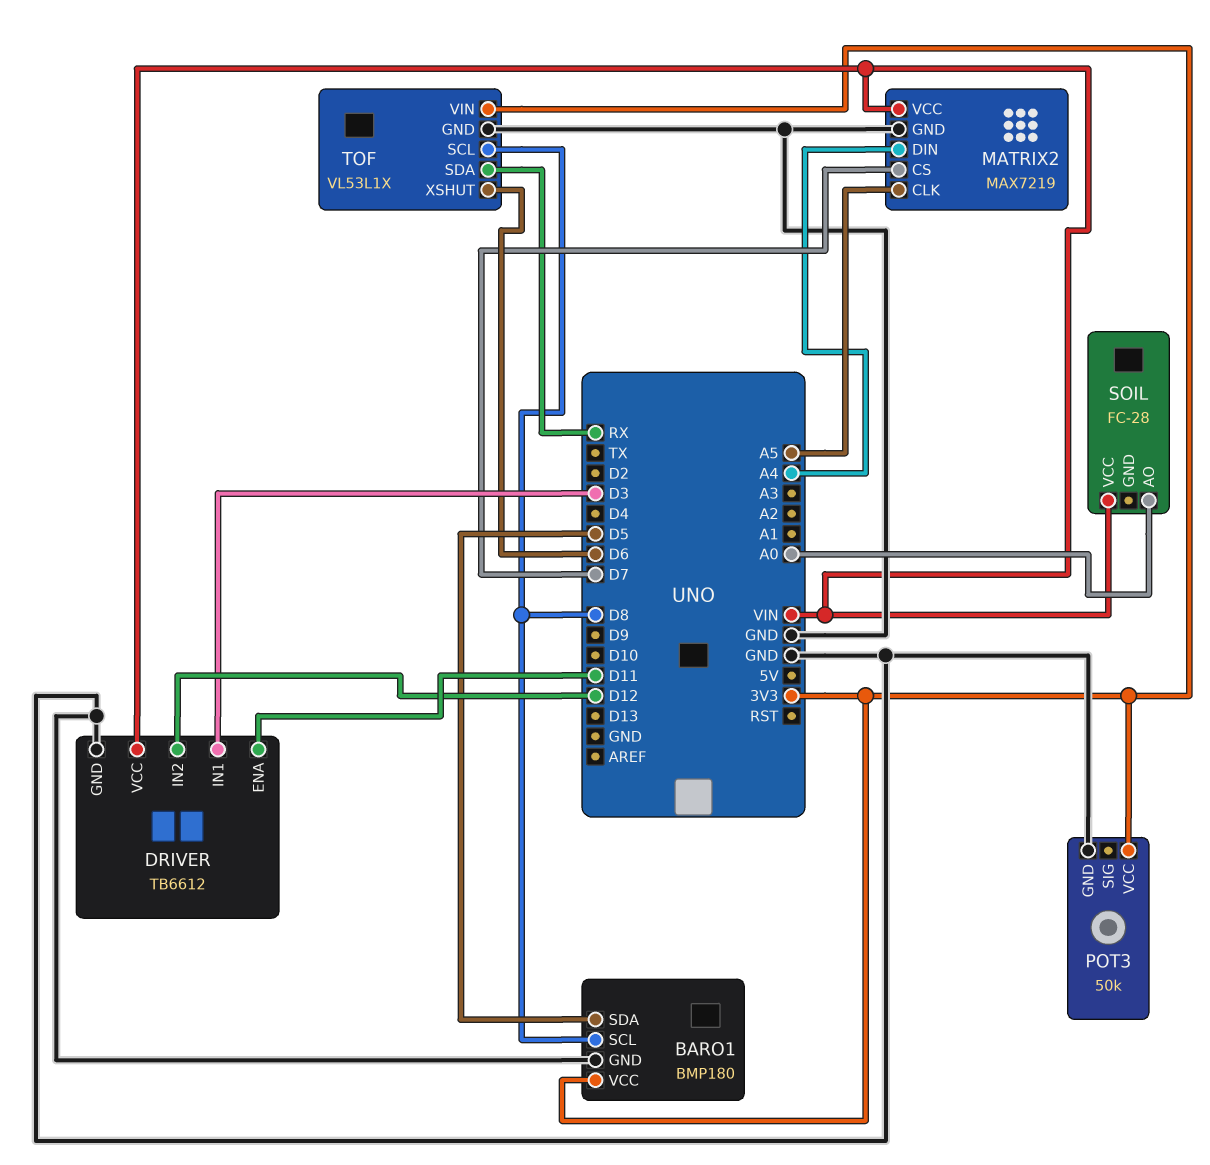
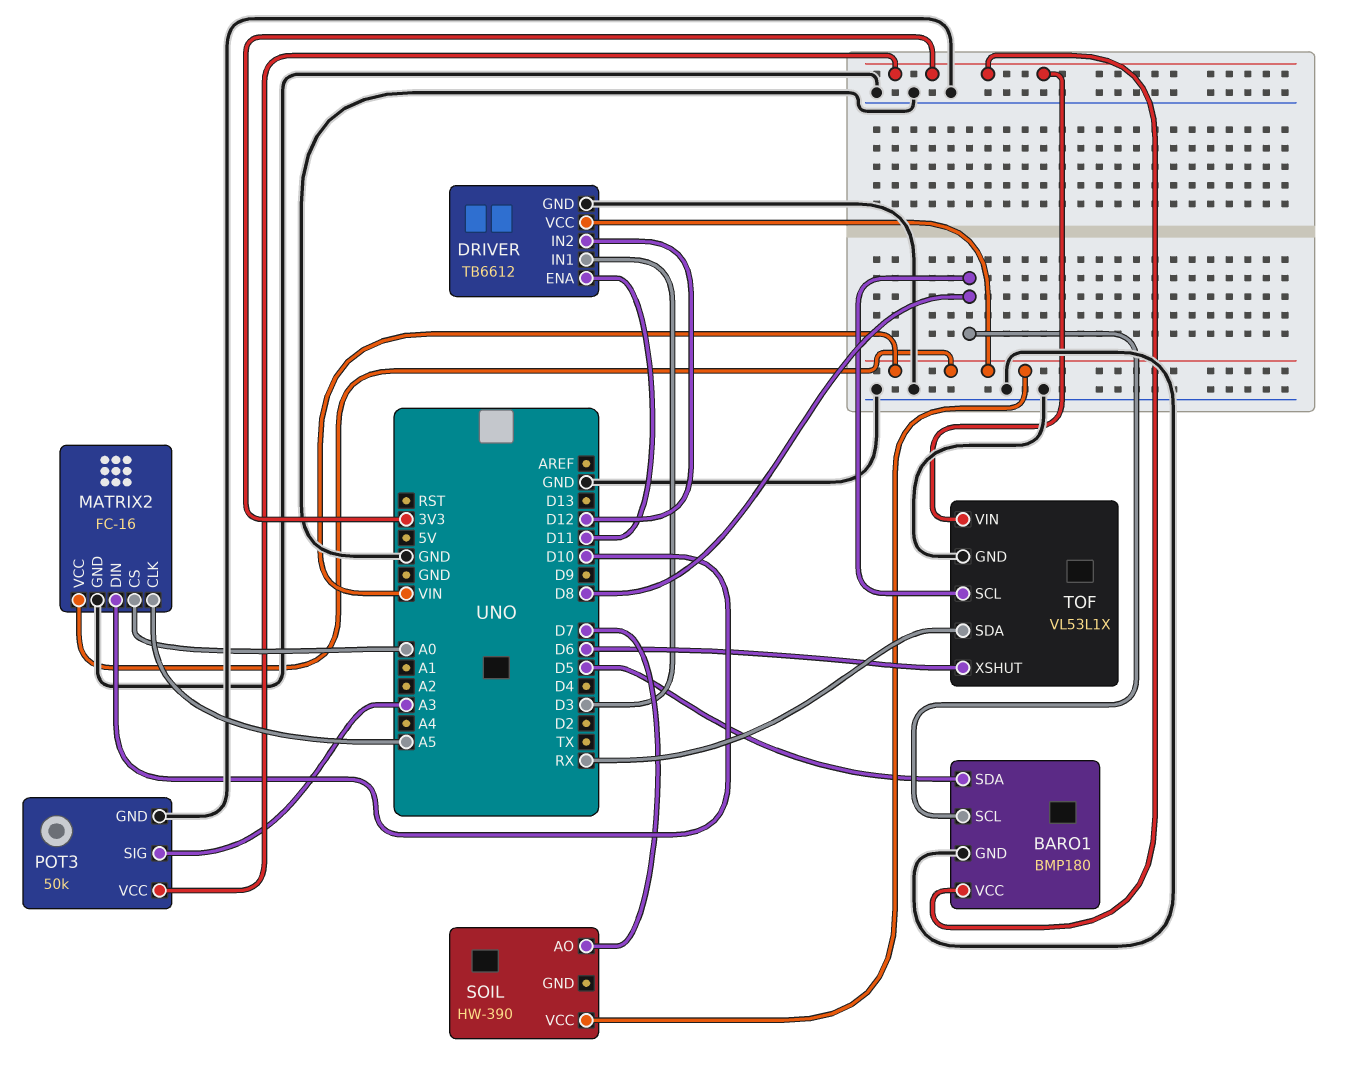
MATRIX2: MAX7219 -> FC-16
MATRIX2 pin CS: D7 -> A0
MATRIX2 pin DIN: A4 -> D10
POT3 pin SIG: none -> A3
SOIL: FC-28 -> HW-390
SOIL pin AO: A0 -> D7

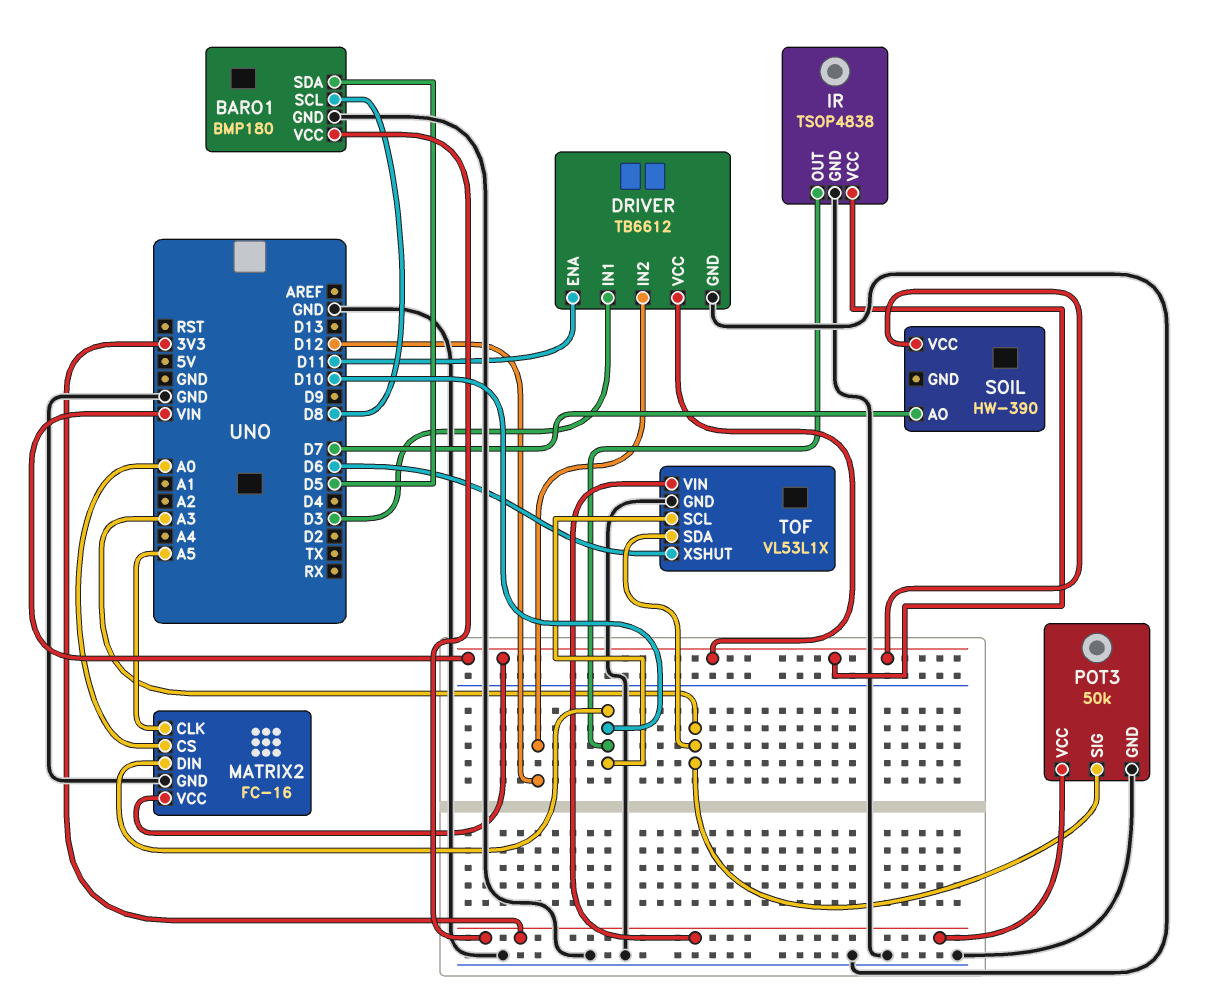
IR: none -> TSOP4838
IR pin GND: none -> GND
IR pin OUT: none -> D10
IR pin VCC: none -> VIN
TOF pin SCL: D8 -> D10
TOF pin SDA: RX -> A3

